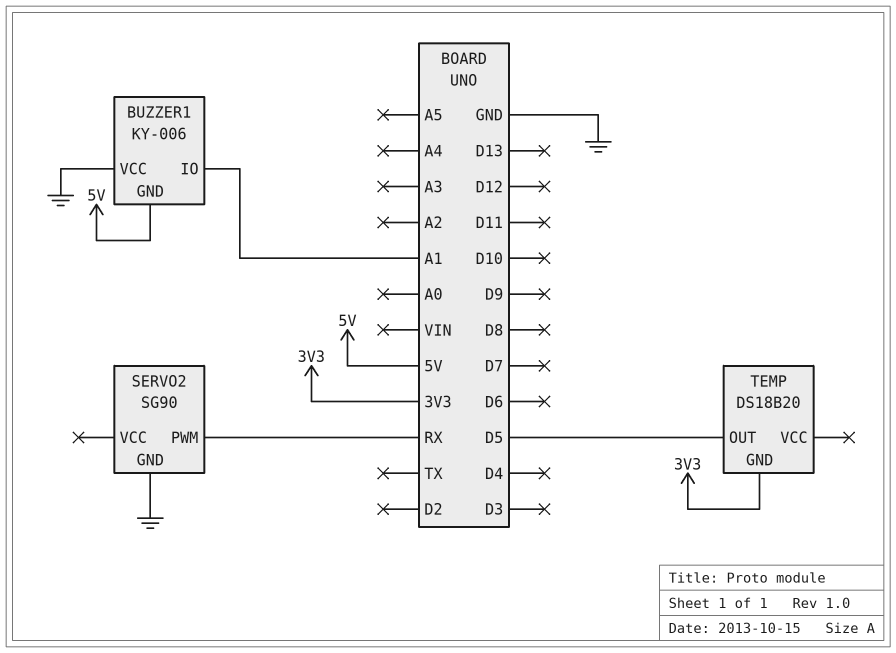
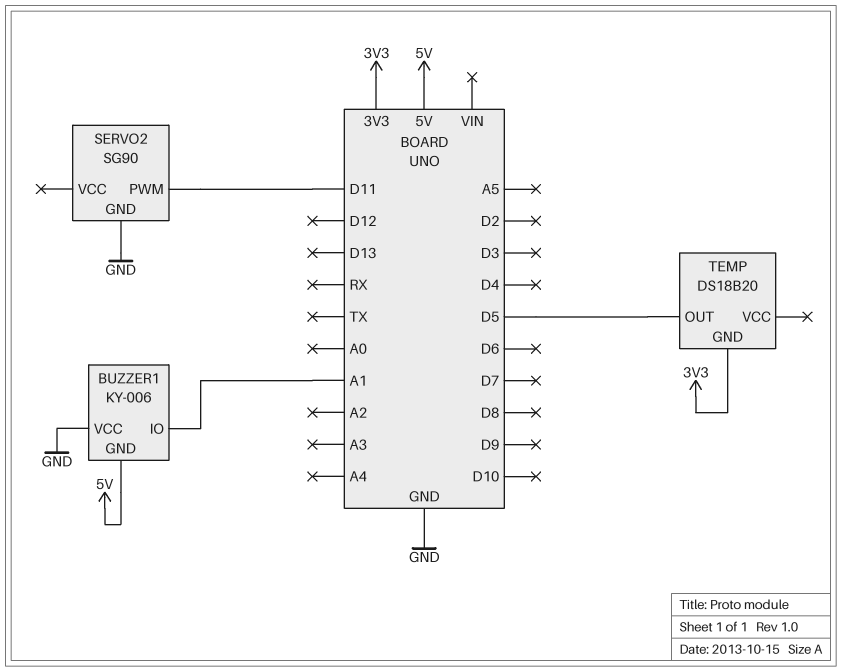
SERVO2 pin PWM: RX -> D11

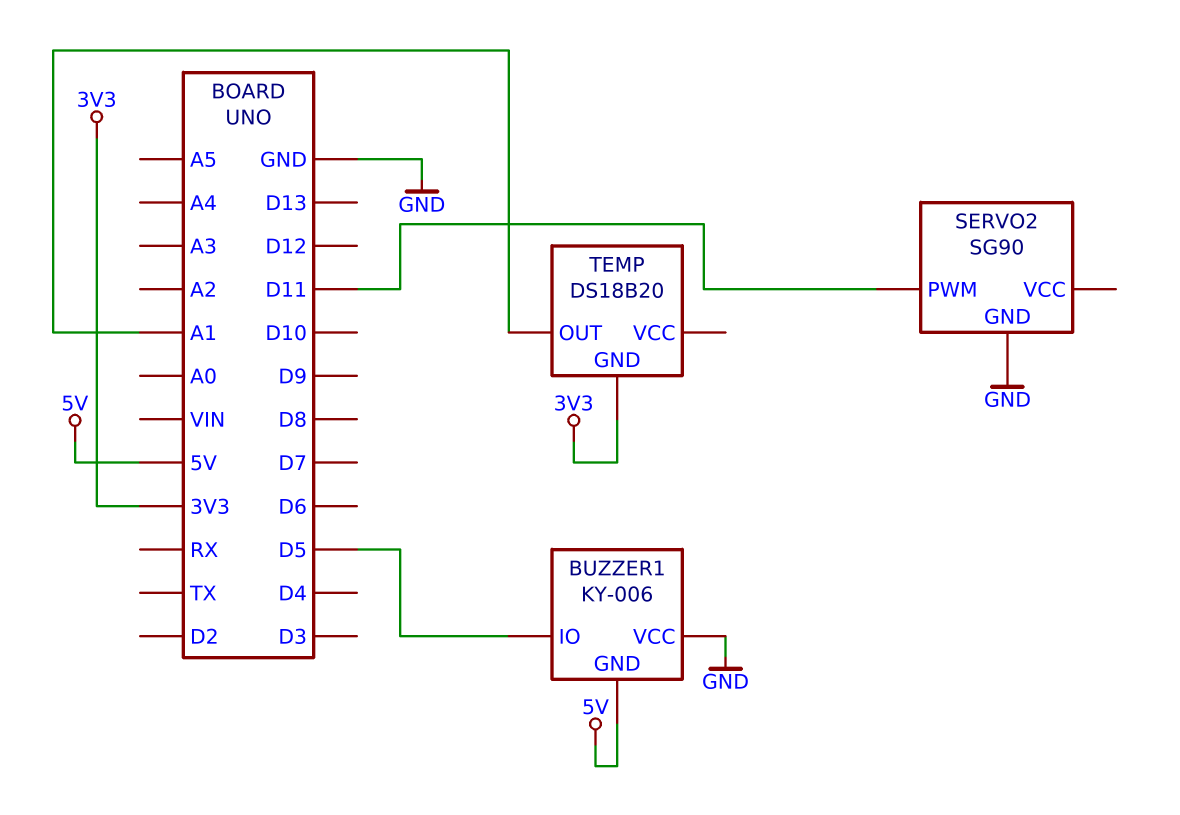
BUZZER1 pin IO: A1 -> D5
TEMP pin OUT: D5 -> A1

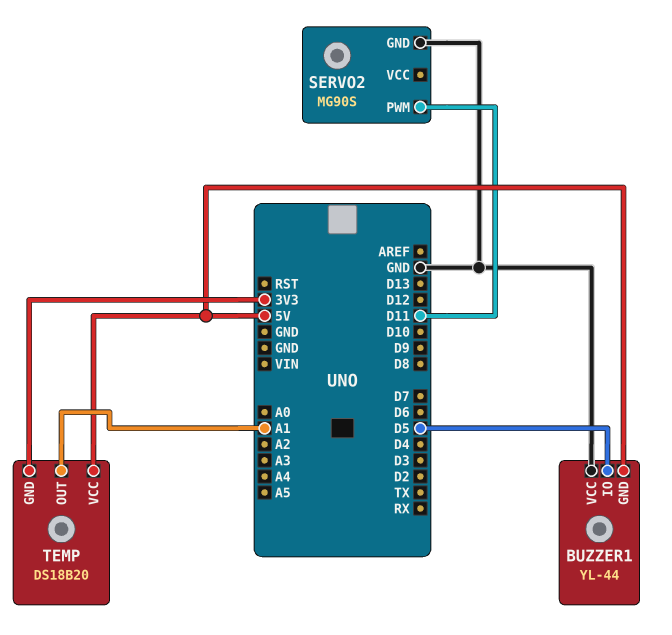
BUZZER1: KY-006 -> YL-44
SERVO2: SG90 -> MG90S
TEMP pin VCC: none -> 5V

